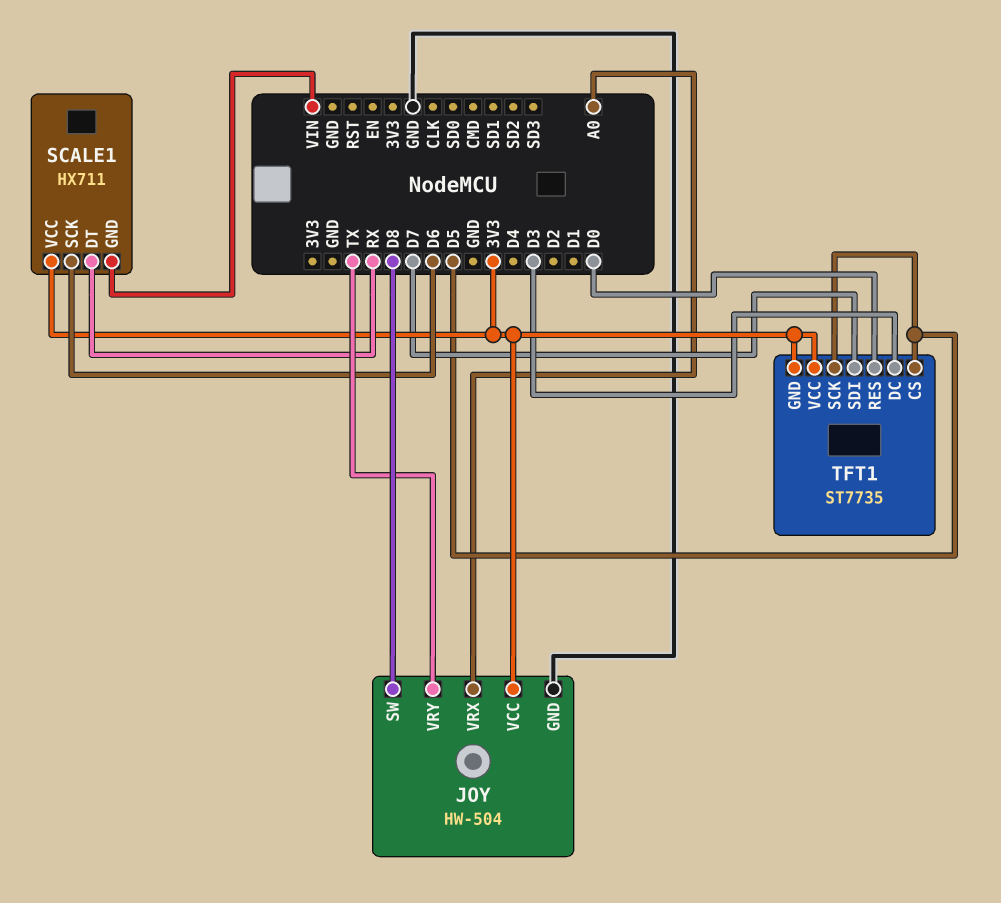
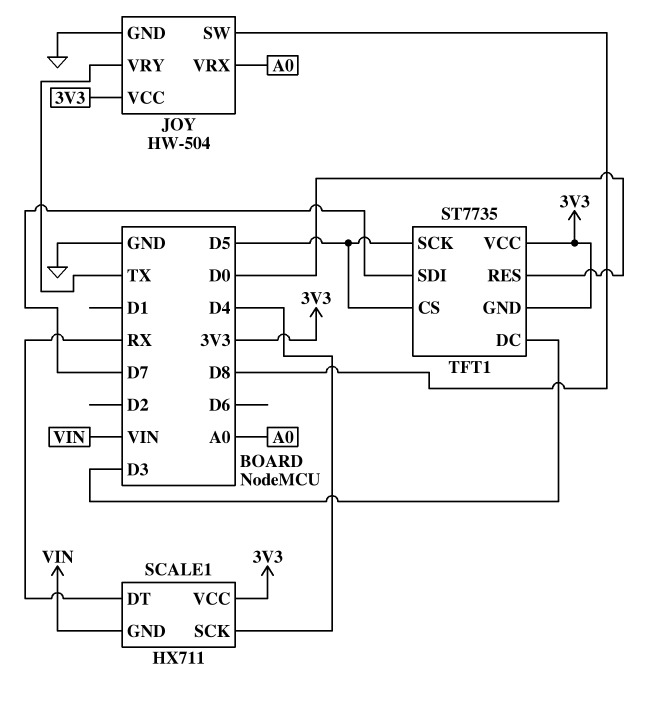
SCALE1 pin SCK: D6 -> D4

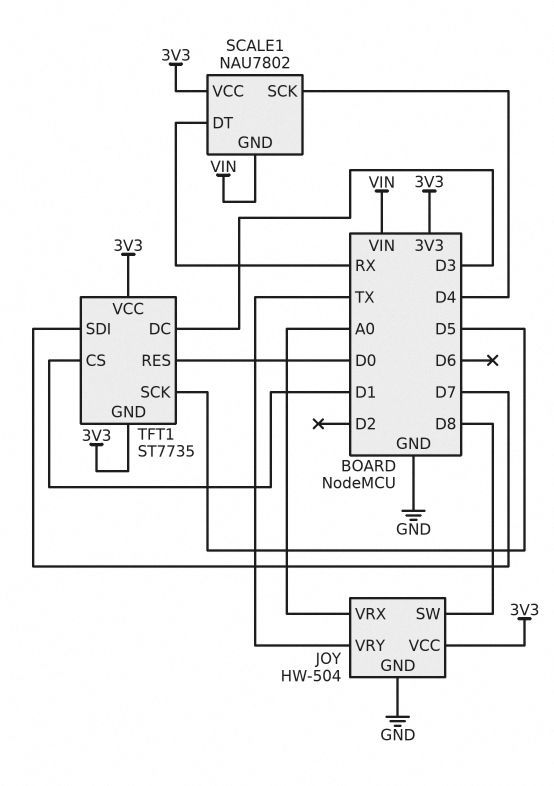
SCALE1: HX711 -> NAU7802
TFT1 pin CS: D5 -> D1

